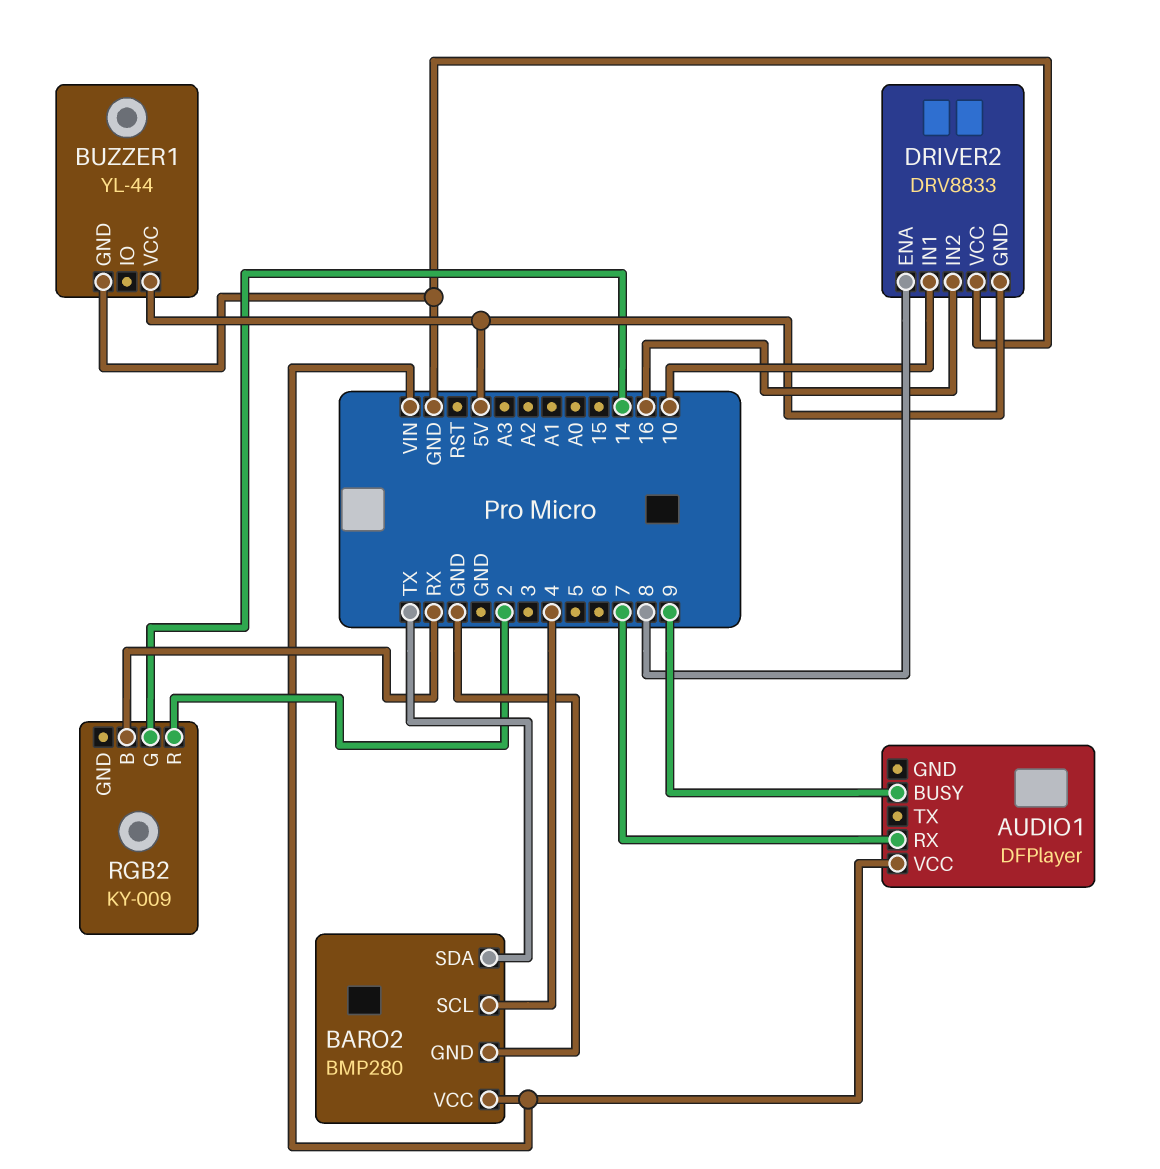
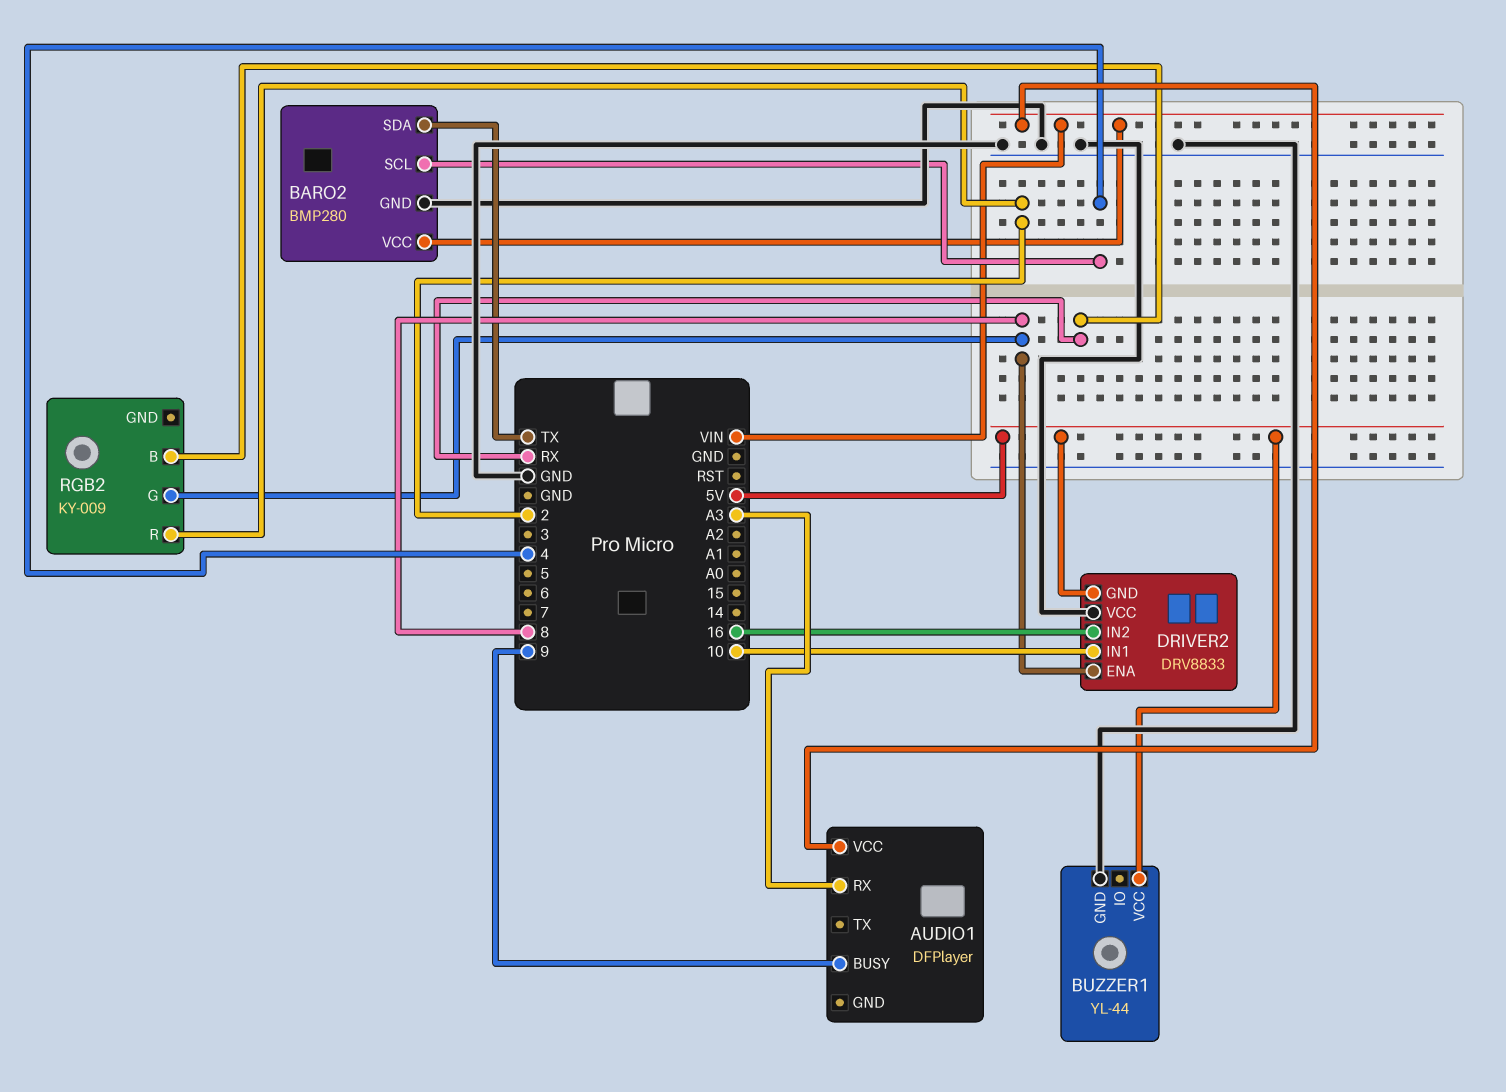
AUDIO1 pin RX: 7 -> A3
RGB2 pin G: 14 -> 8

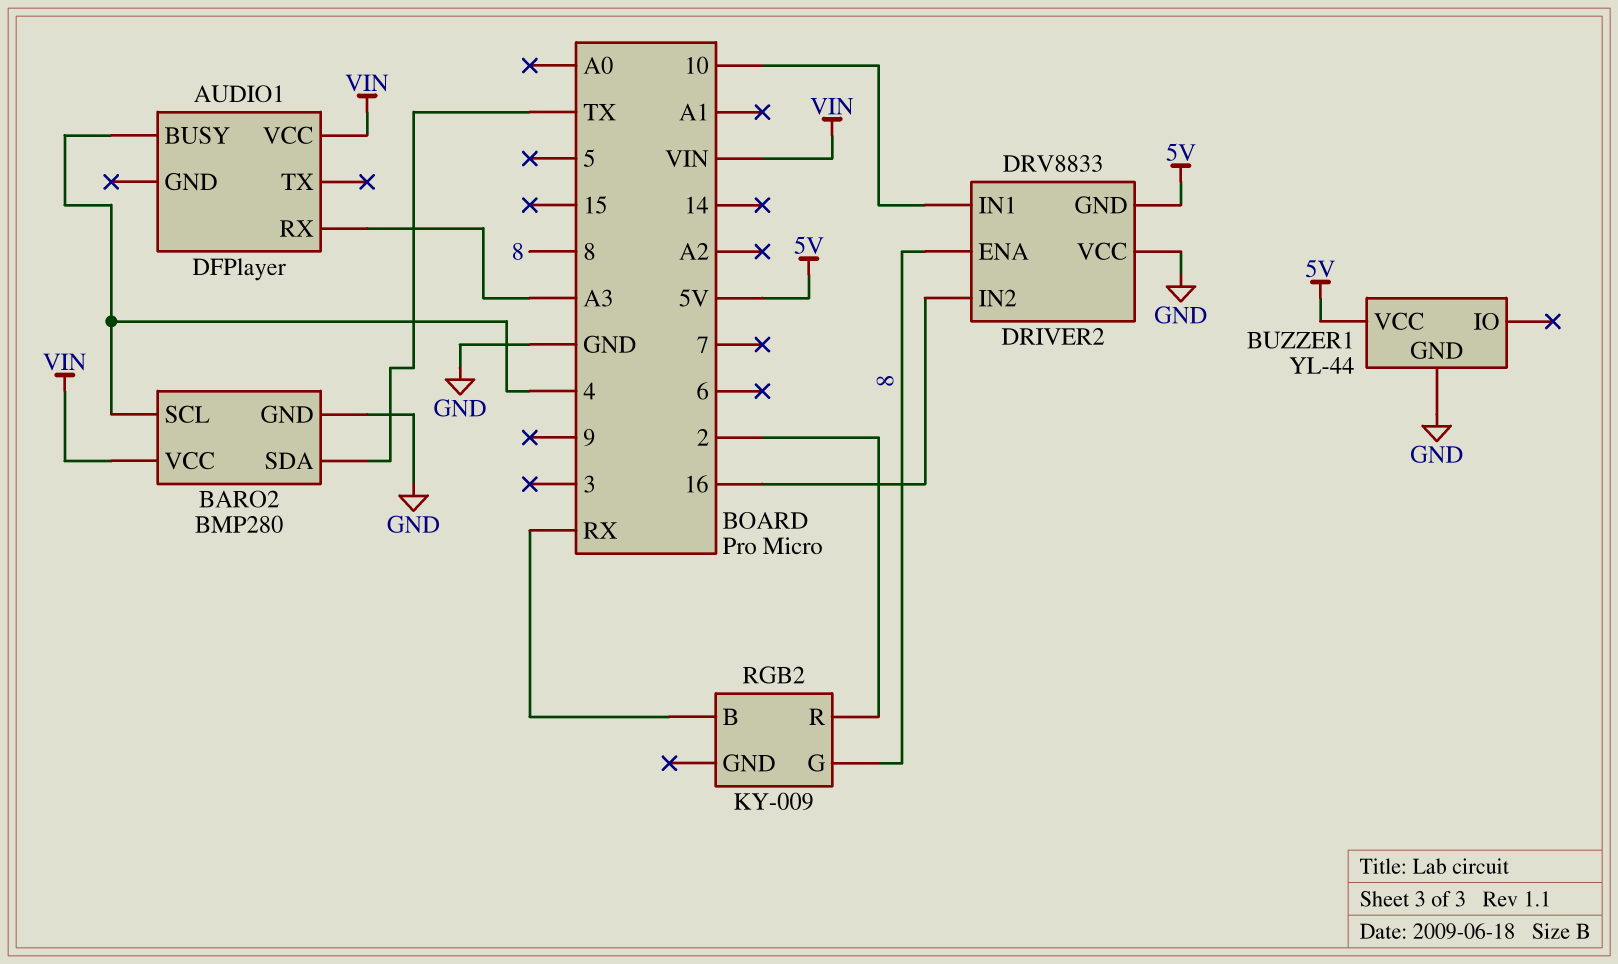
AUDIO1 pin BUSY: 9 -> 4

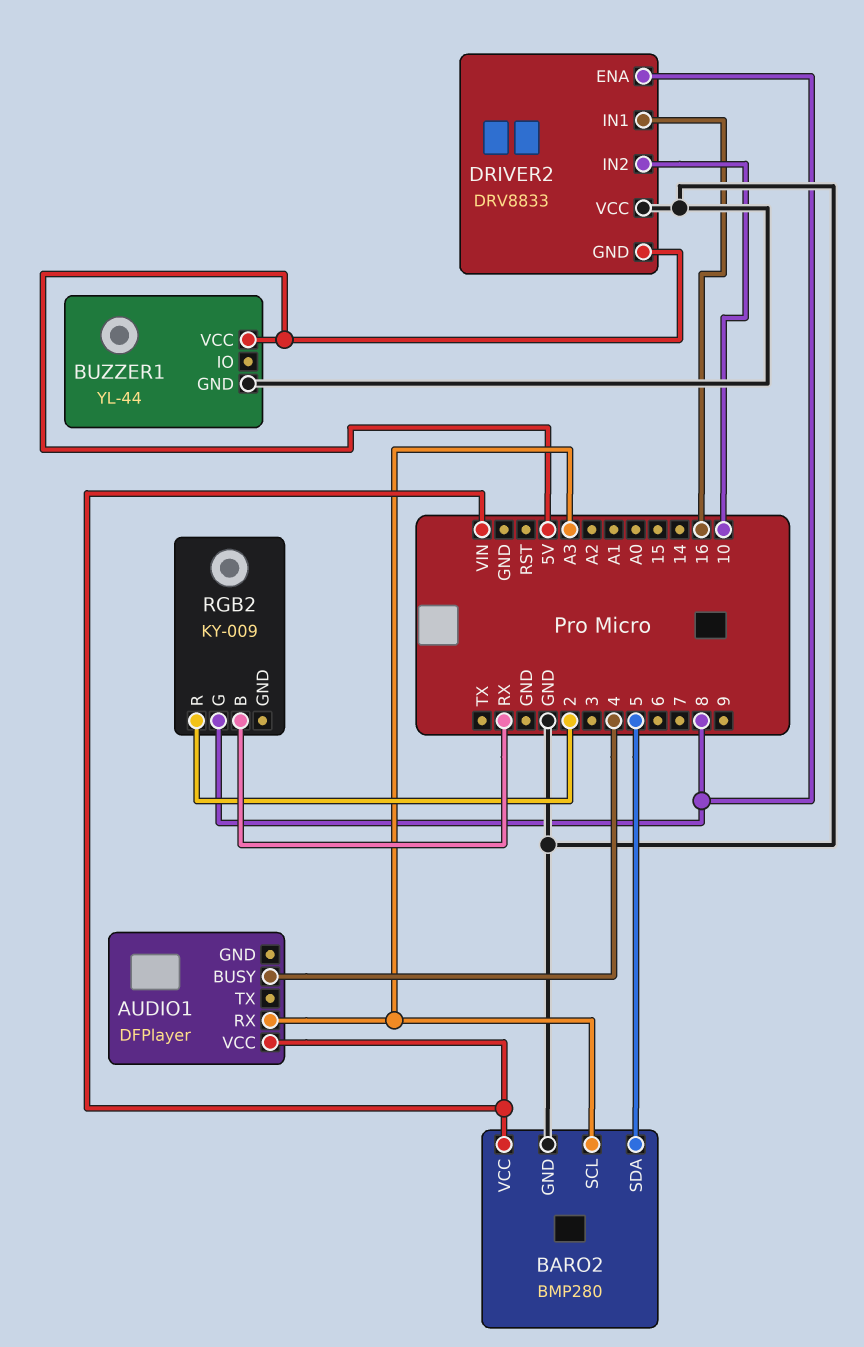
BARO2 pin SCL: 4 -> A3
BARO2 pin SDA: TX -> 5
DRIVER2 pin IN1: 10 -> 16
DRIVER2 pin IN2: 16 -> 10

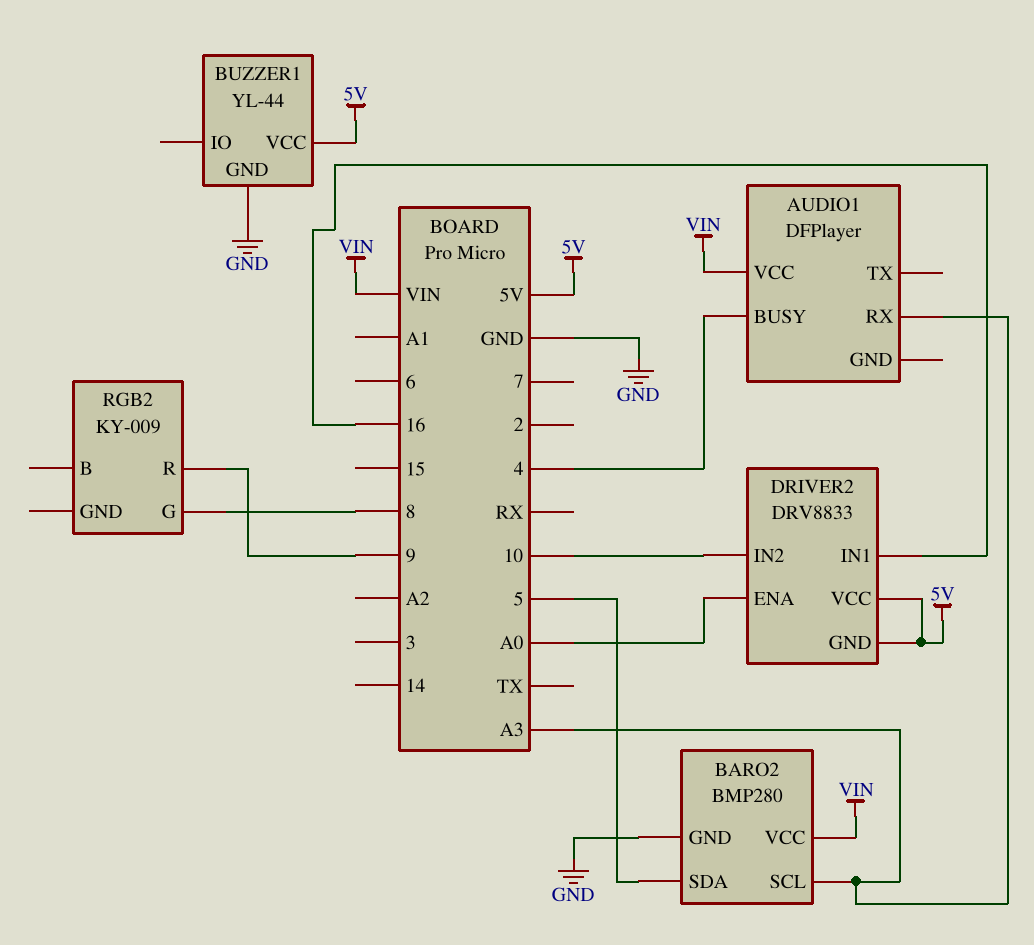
DRIVER2 pin ENA: 8 -> A0
DRIVER2 pin VCC: GND -> 5V
RGB2 pin B: RX -> none
RGB2 pin R: 2 -> 9

